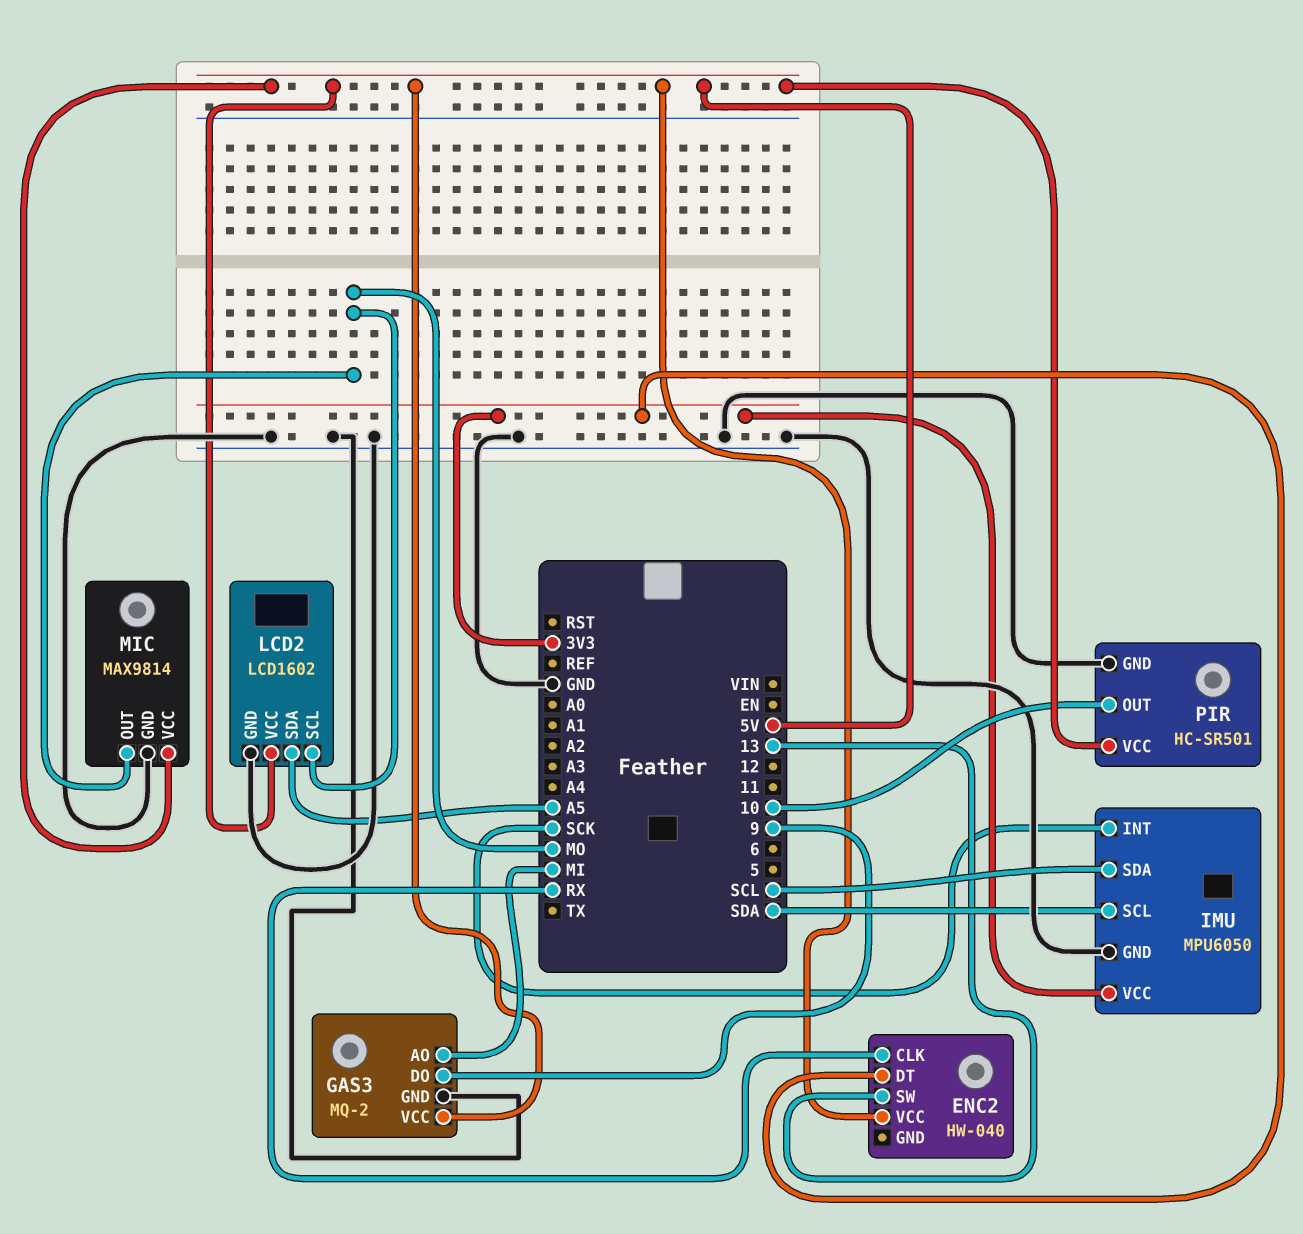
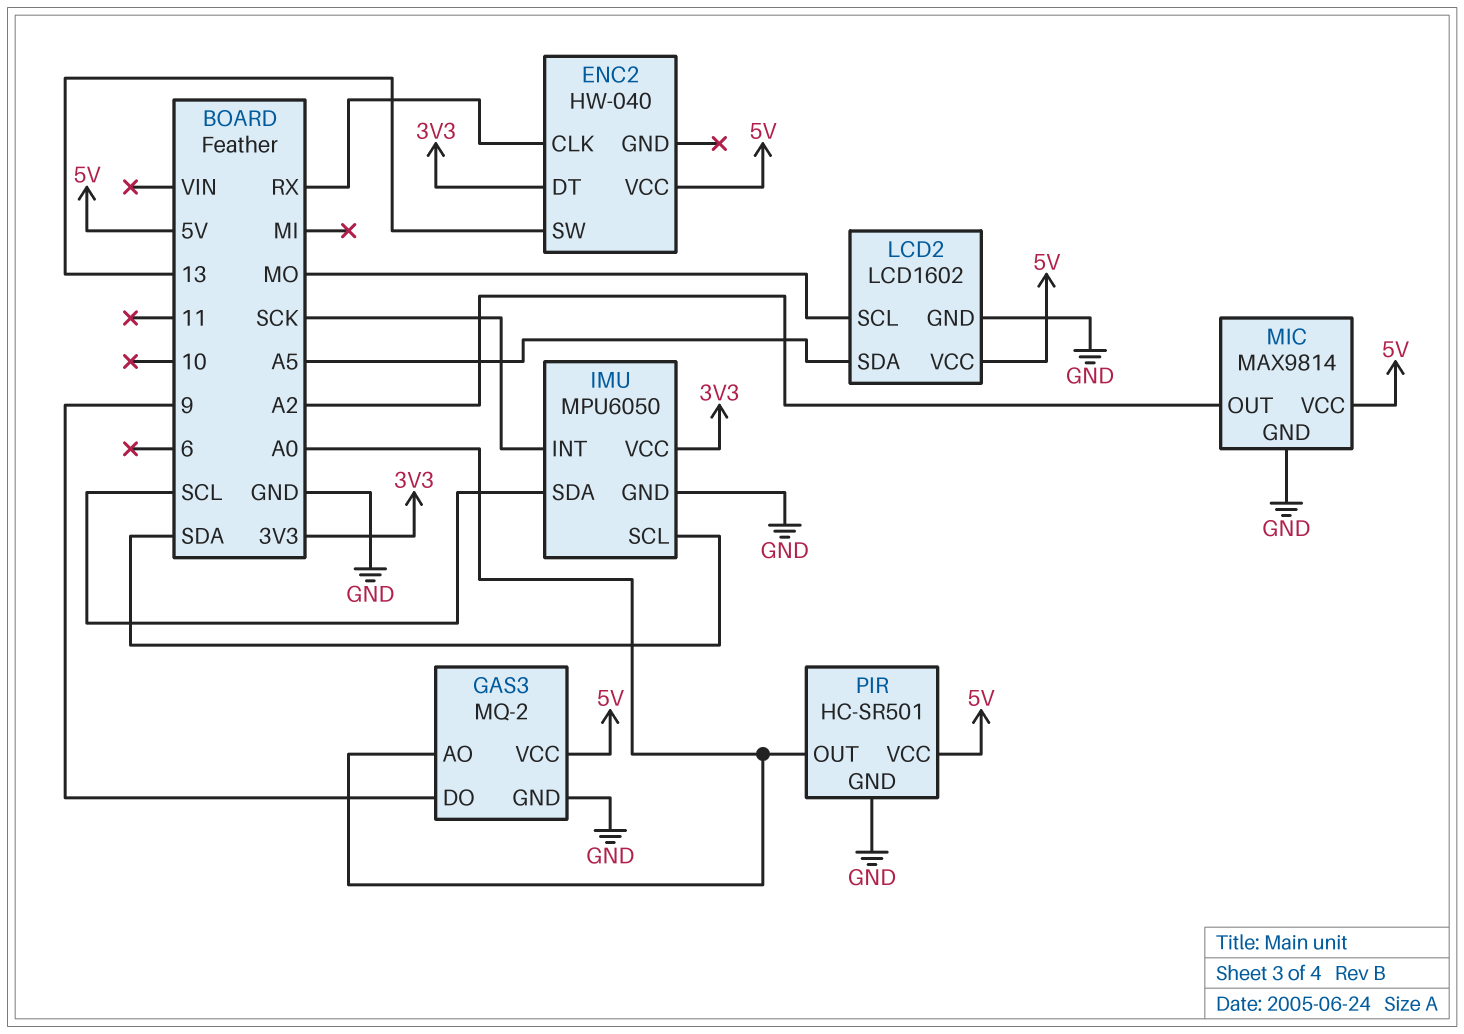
GAS3 pin AO: MI -> A0
MIC pin OUT: MO -> A2
PIR pin OUT: 10 -> A0

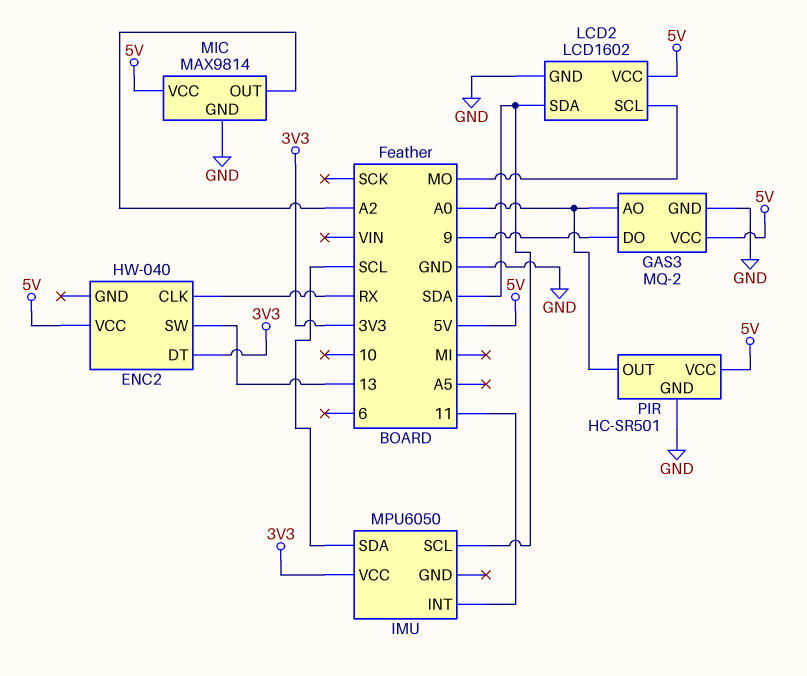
IMU pin GND: GND -> none
IMU pin INT: SCK -> 11
LCD2 pin SDA: A5 -> SDA

